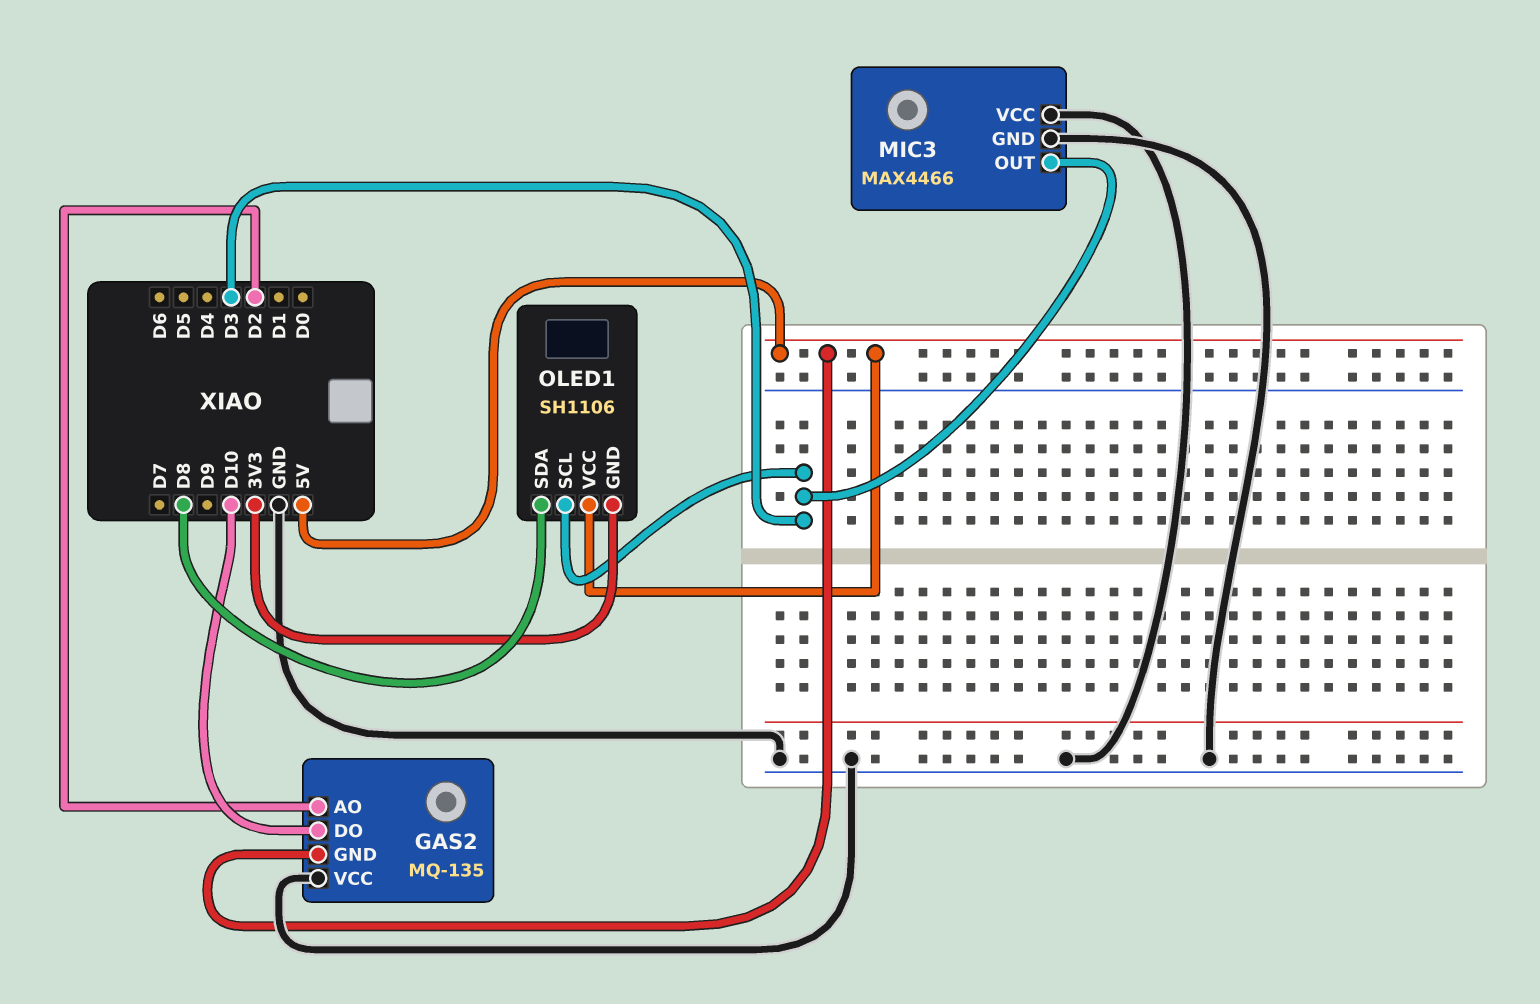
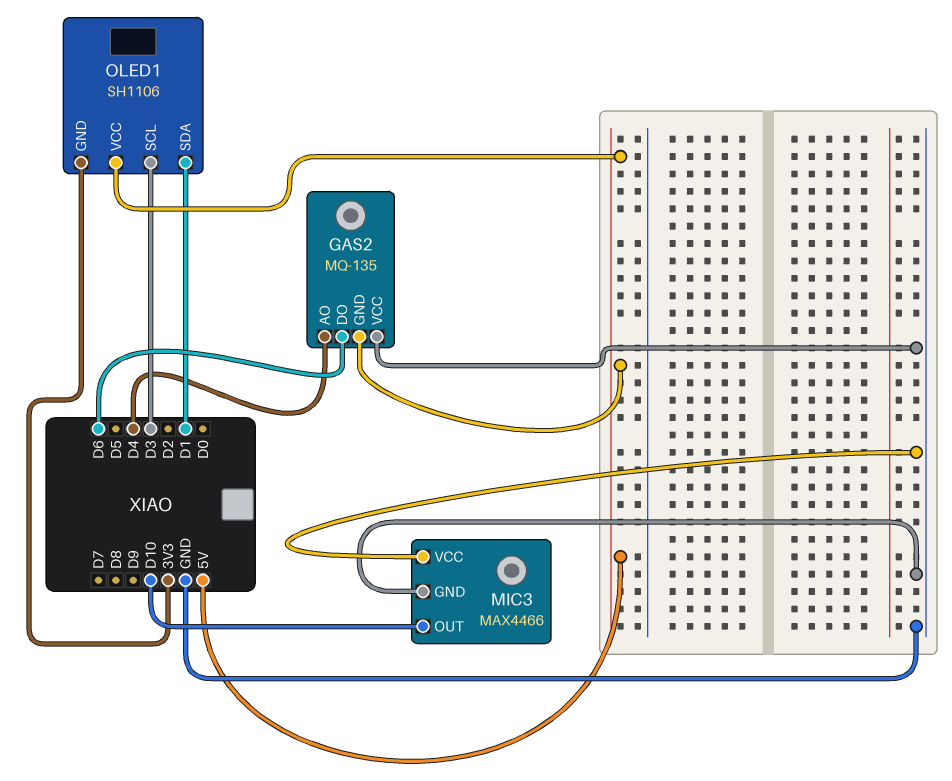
GAS2 pin AO: D2 -> D4
GAS2 pin DO: D10 -> D6
MIC3 pin OUT: D3 -> D10
OLED1 pin SDA: D8 -> D1

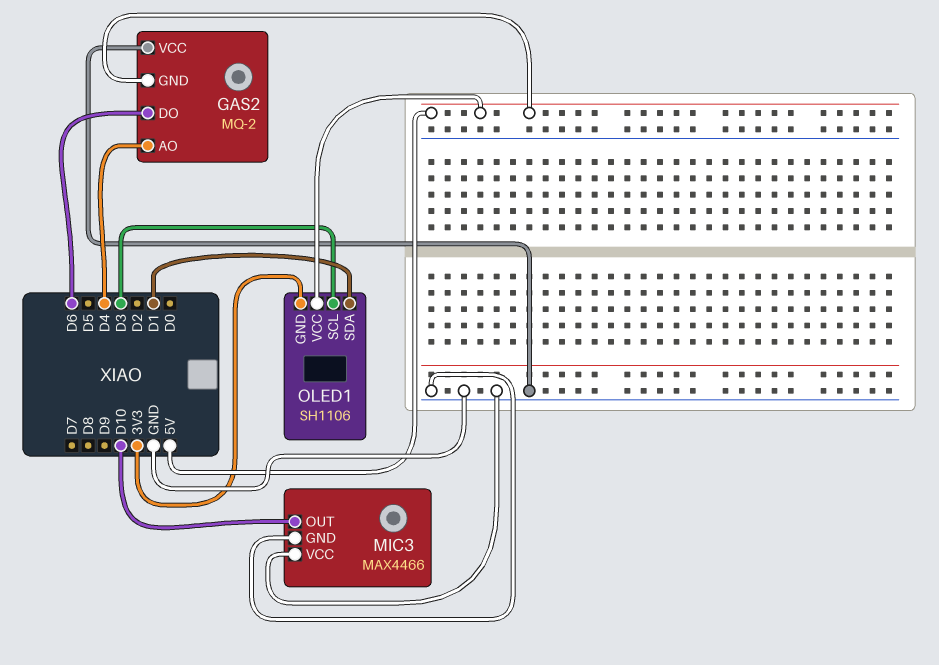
GAS2: MQ-135 -> MQ-2

